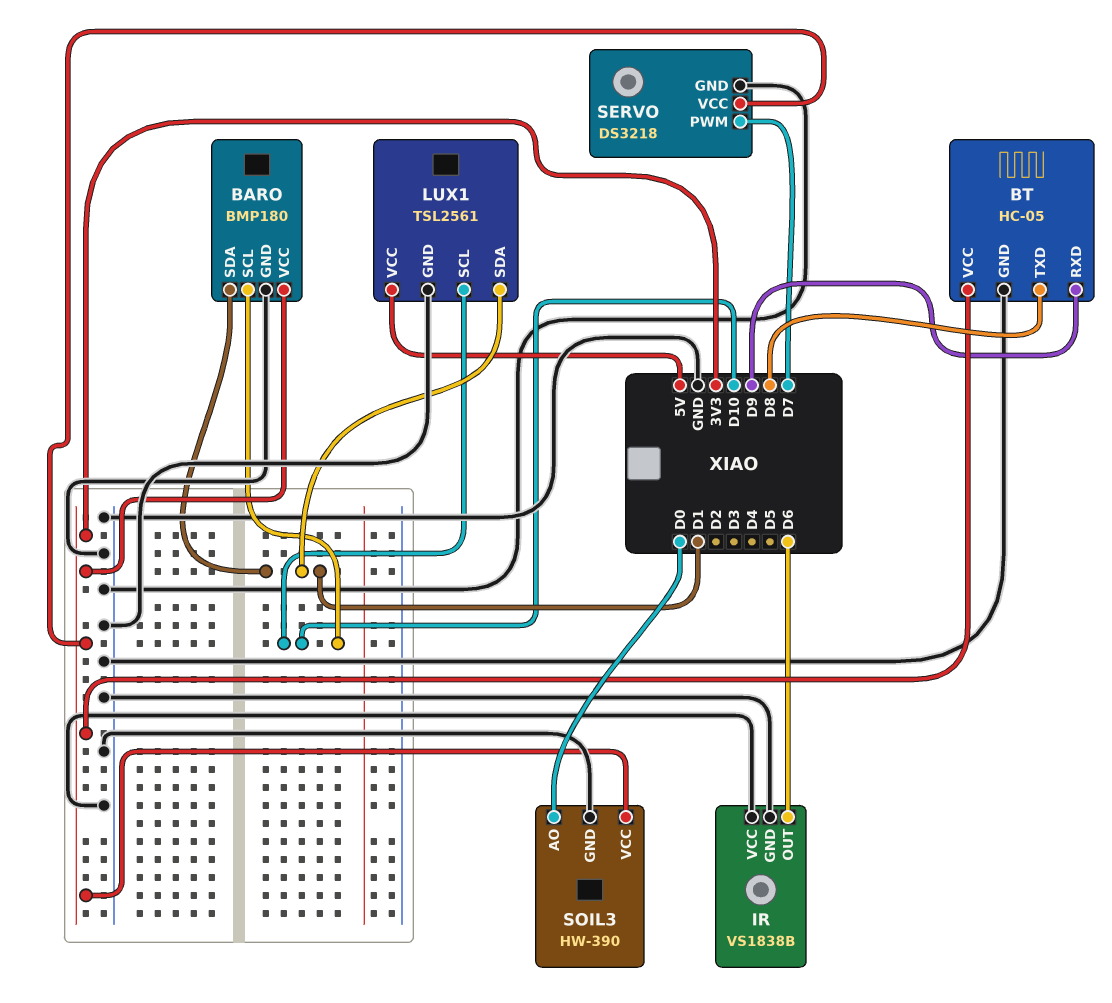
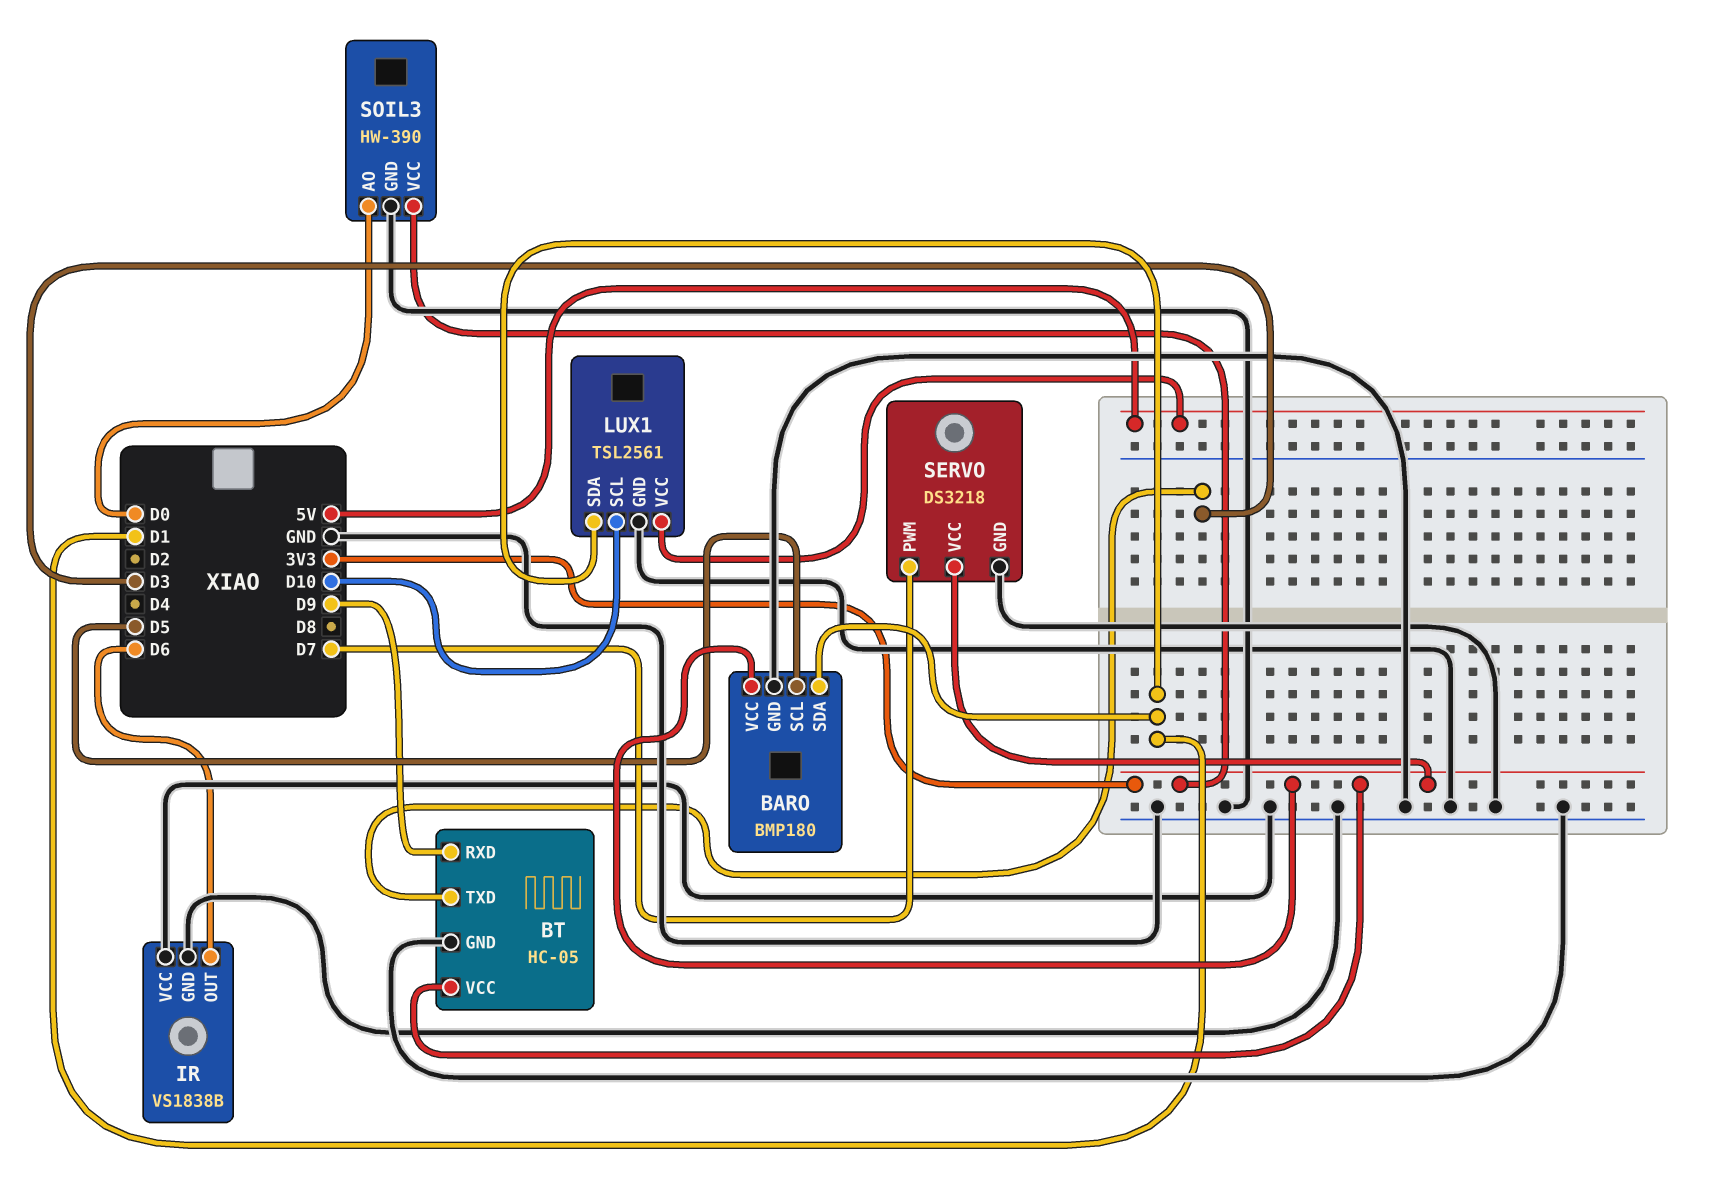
BARO pin SCL: D10 -> D5
BT pin TXD: D8 -> D3

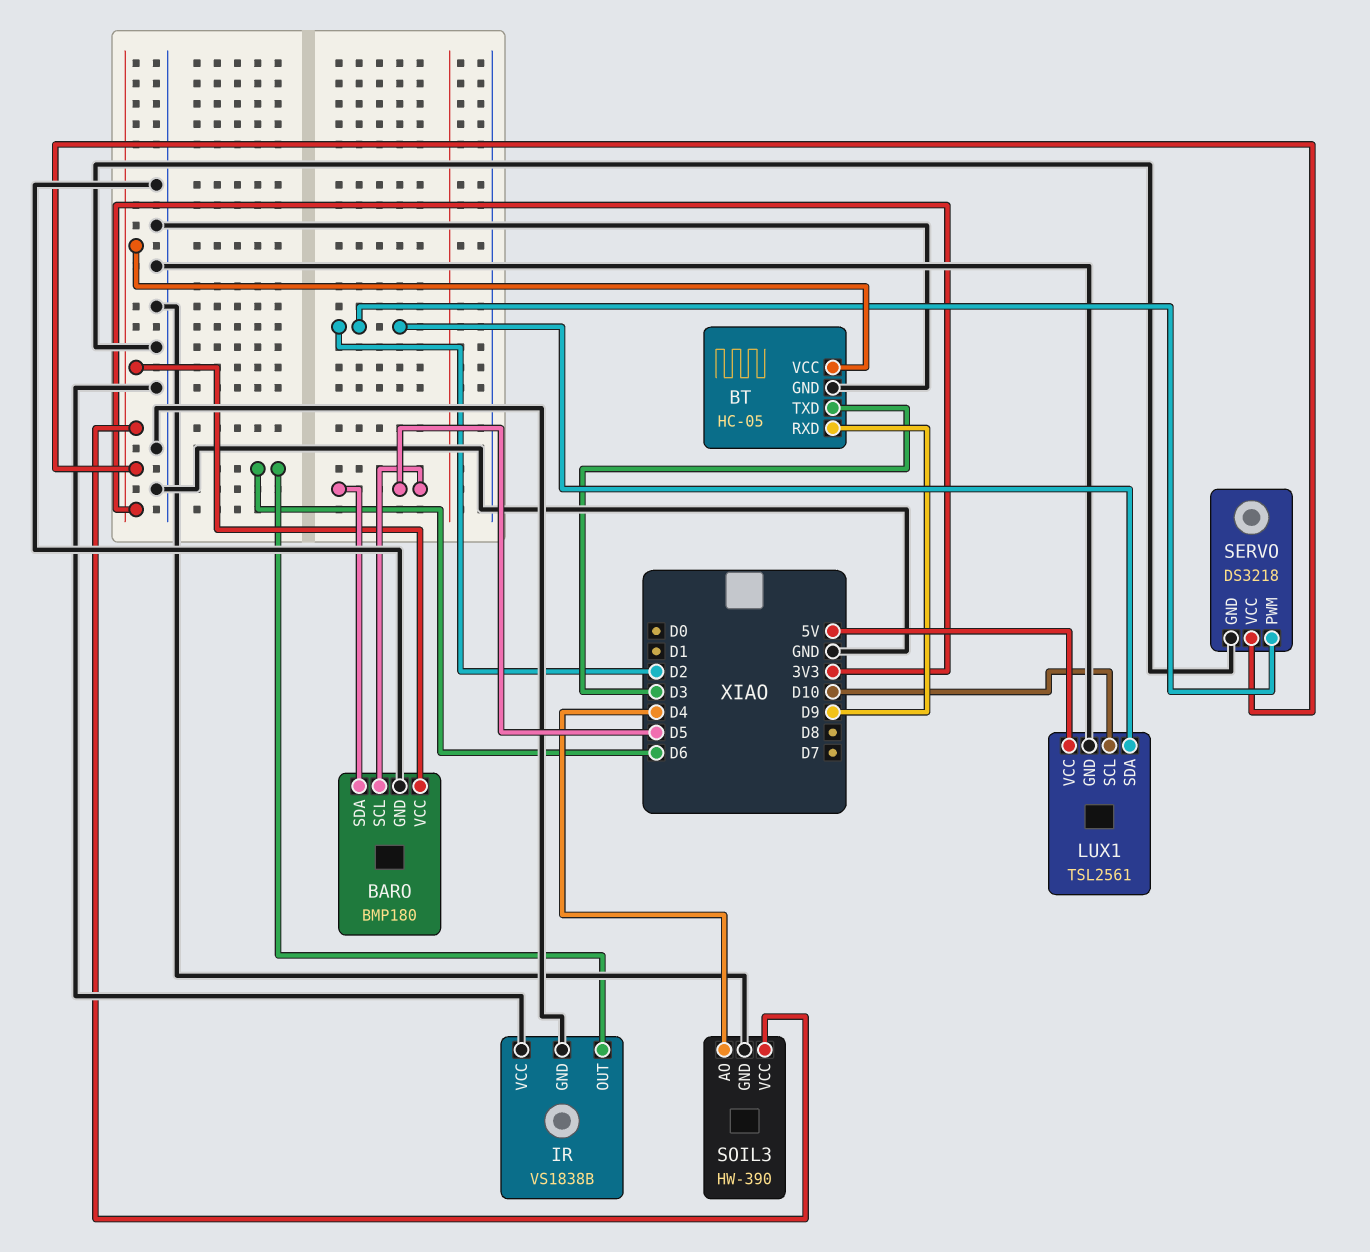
BARO pin SDA: D1 -> D5
LUX1 pin SDA: D1 -> D2
SERVO pin PWM: D7 -> D2
SOIL3 pin AO: D0 -> D4

